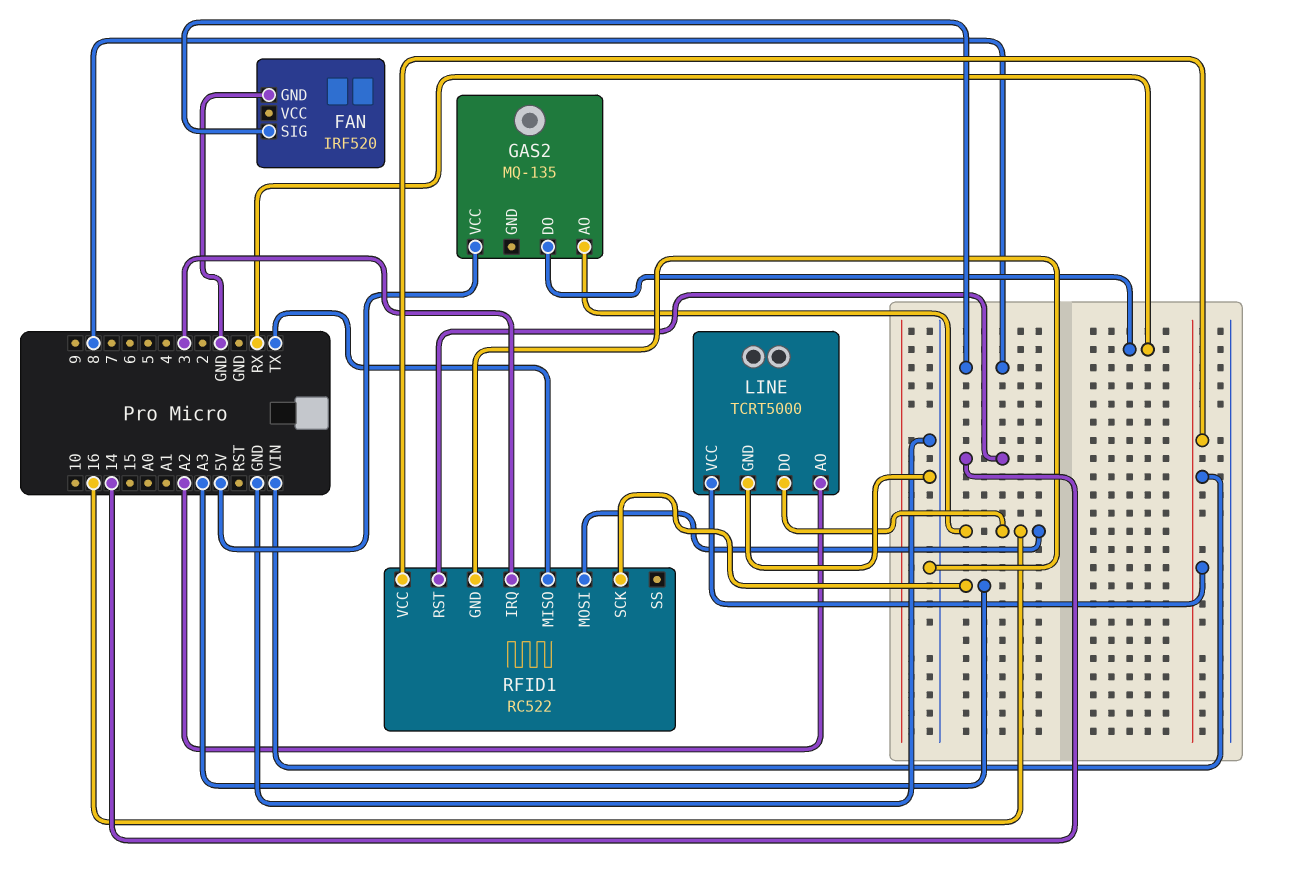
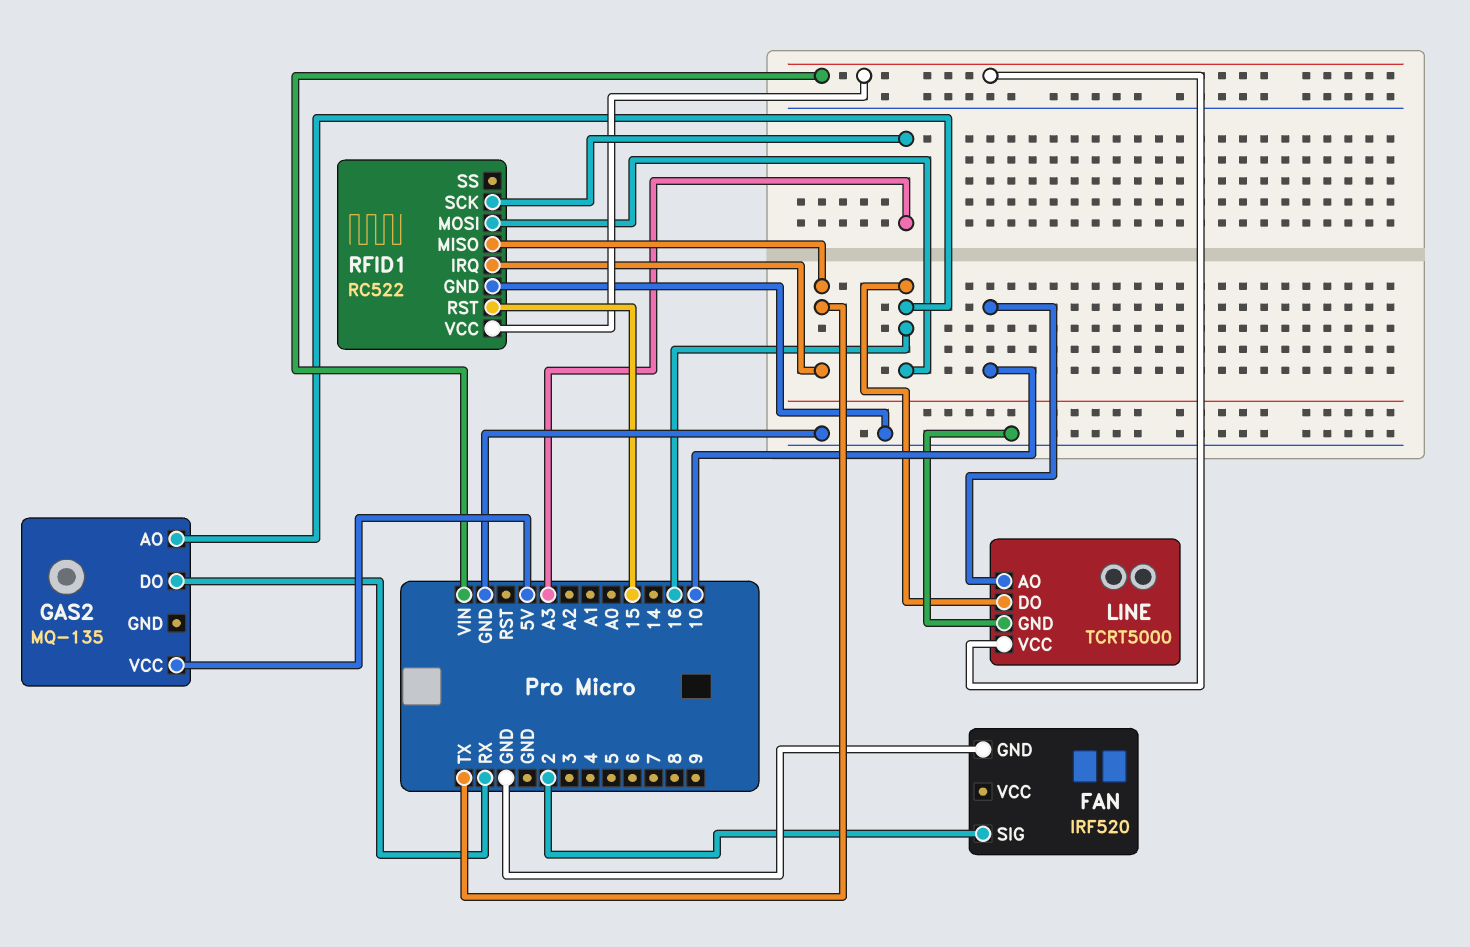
FAN pin SIG: 8 -> 2
LINE pin AO: A2 -> 10
RFID1 pin IRQ: 3 -> TX
RFID1 pin RST: 14 -> 15

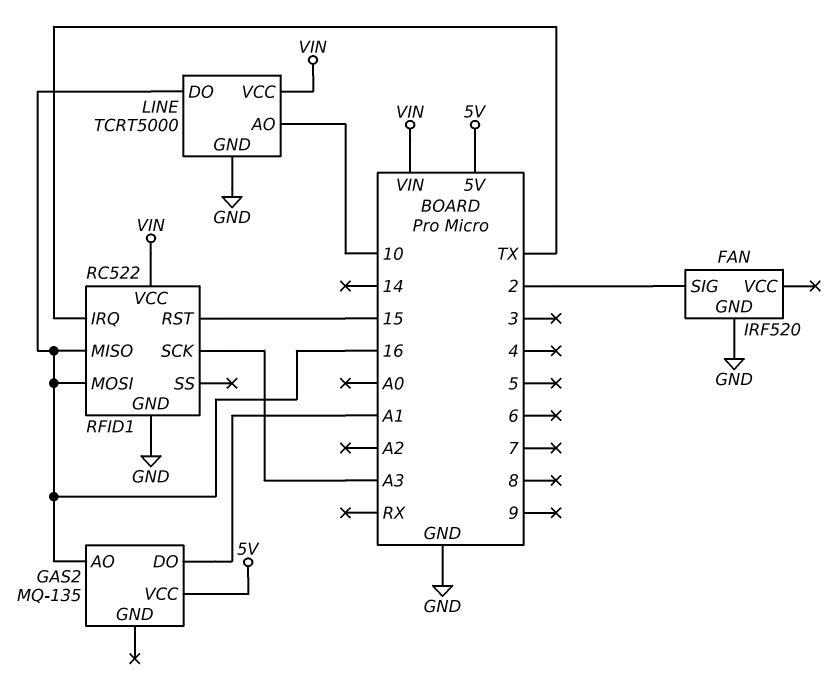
GAS2 pin DO: RX -> A1
RFID1 pin MISO: TX -> 16

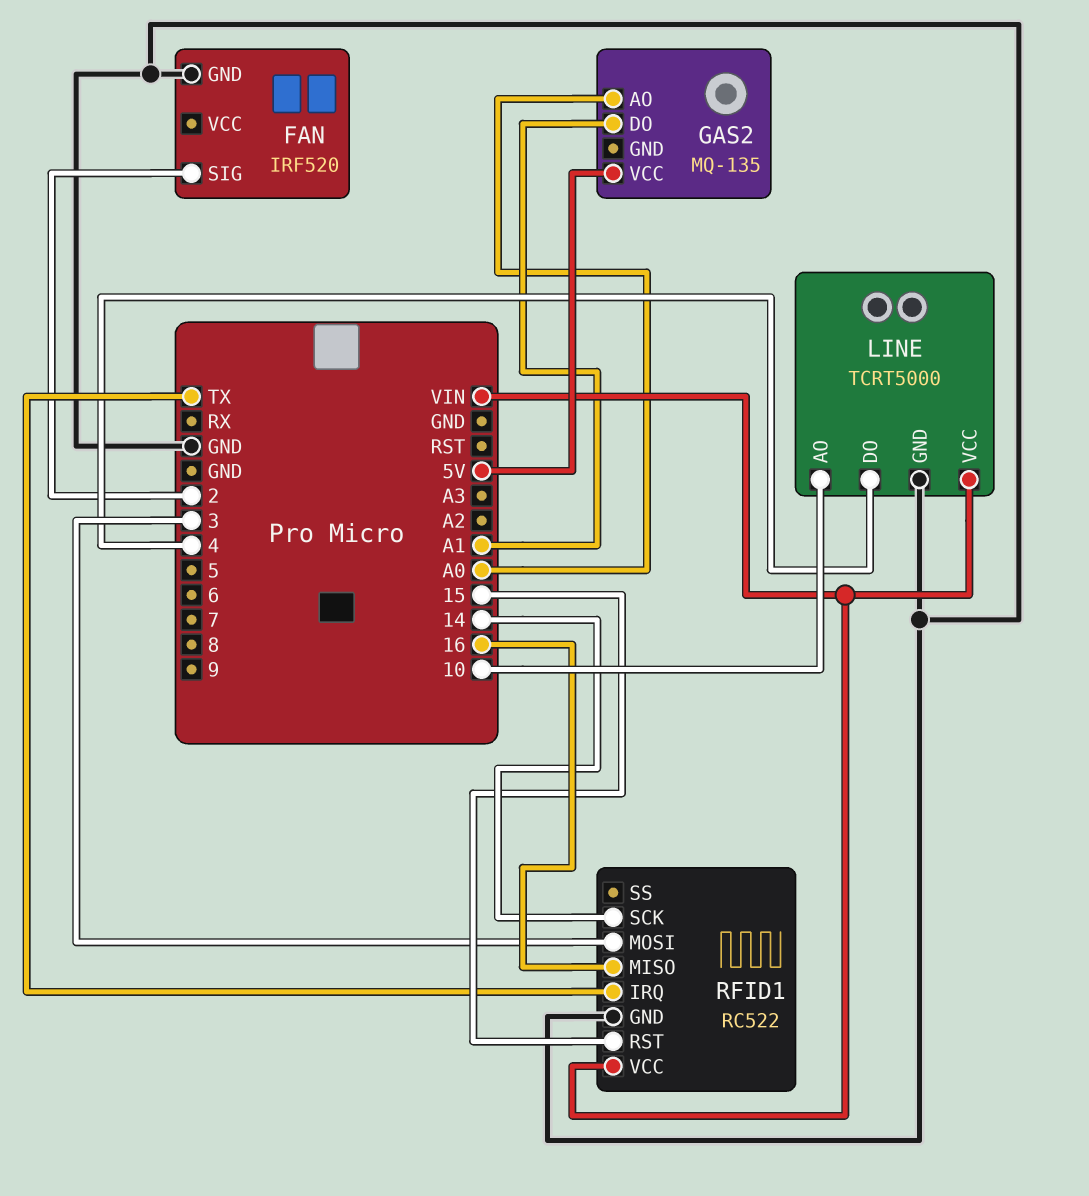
GAS2 pin AO: 16 -> A0
LINE pin DO: 16 -> 4
RFID1 pin MOSI: 16 -> 3
RFID1 pin SCK: A3 -> 14

